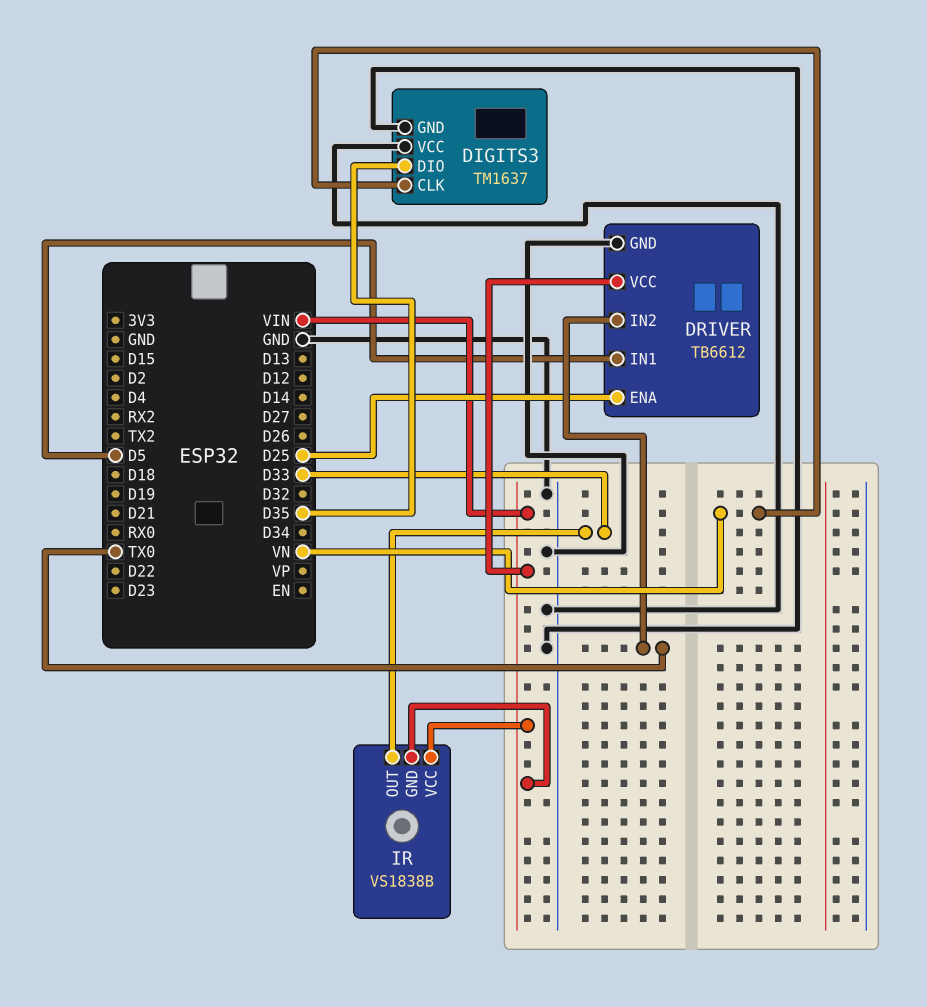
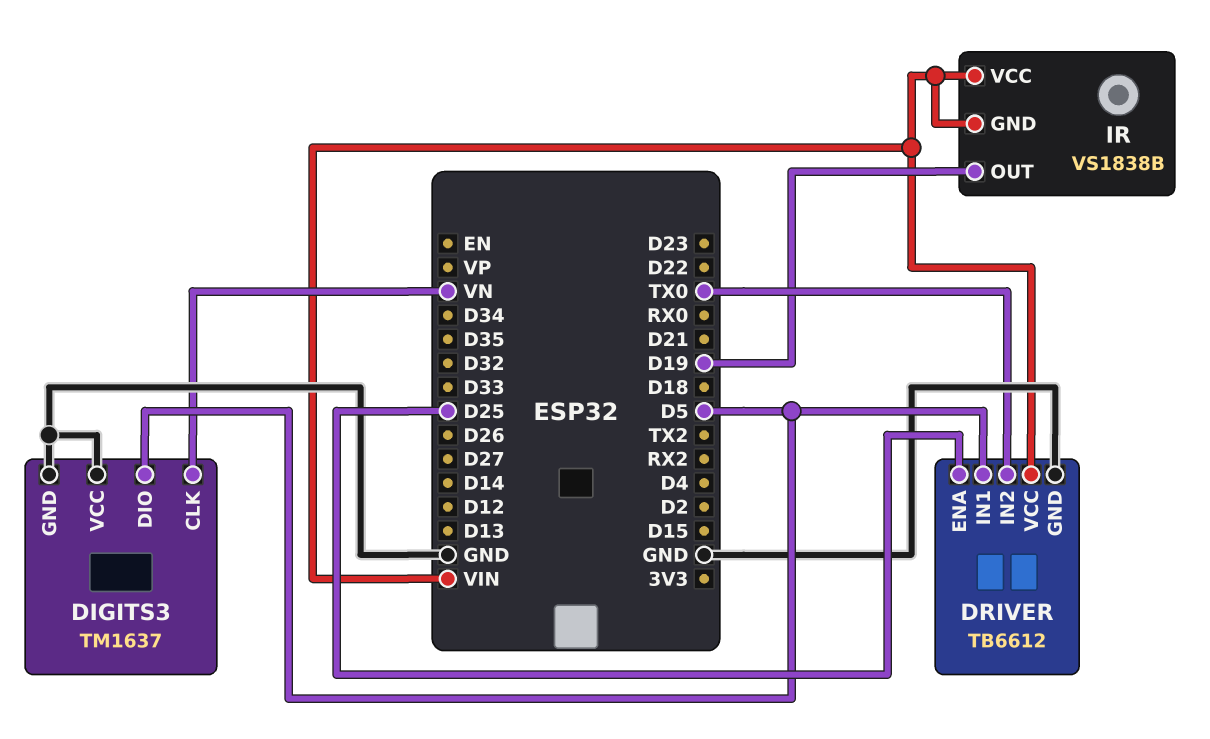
DIGITS3 pin DIO: D35 -> D5
IR pin OUT: D33 -> D19

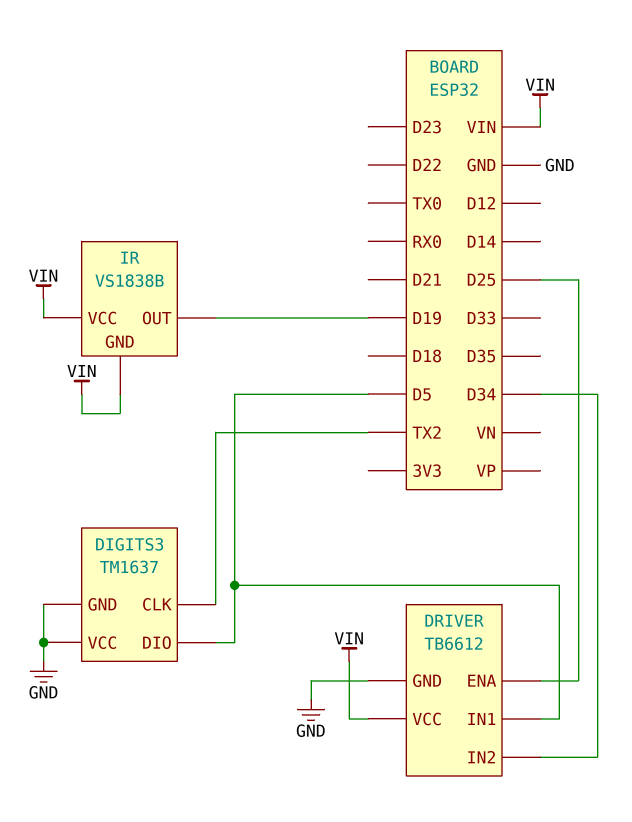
DIGITS3 pin CLK: VN -> TX2
DRIVER pin IN2: TX0 -> D34

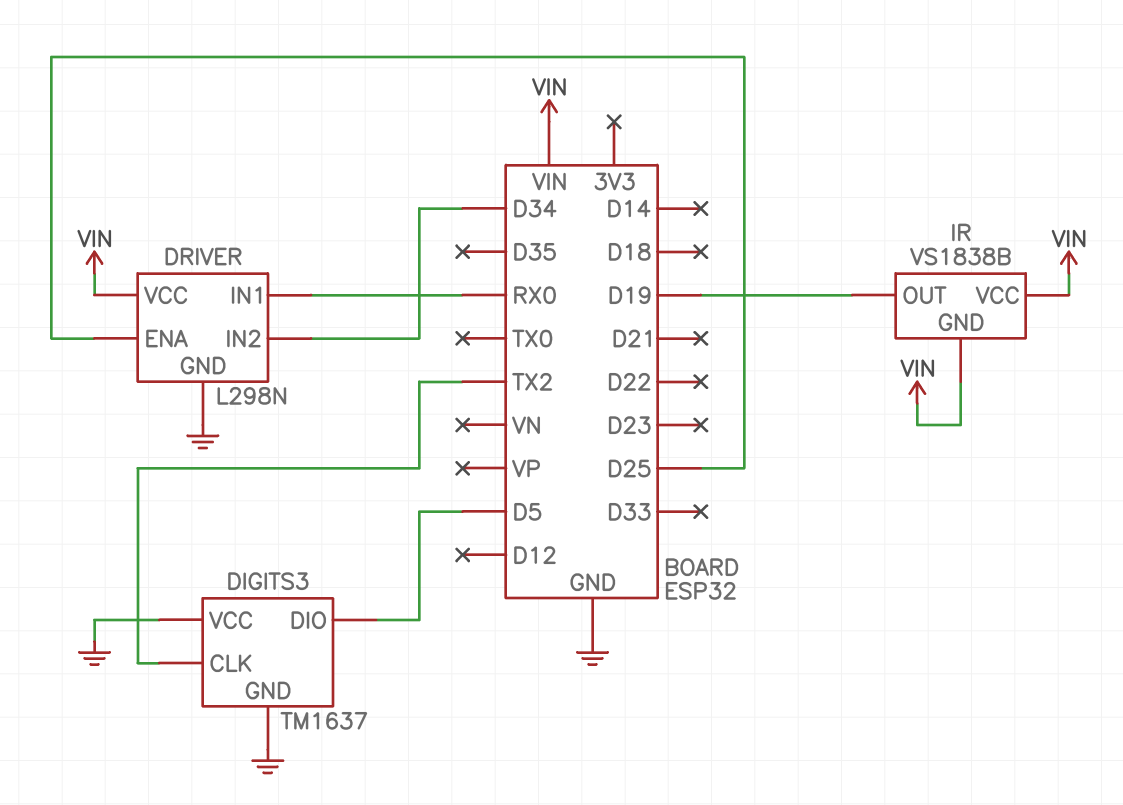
DRIVER: TB6612 -> L298N
DRIVER pin IN1: D5 -> RX0

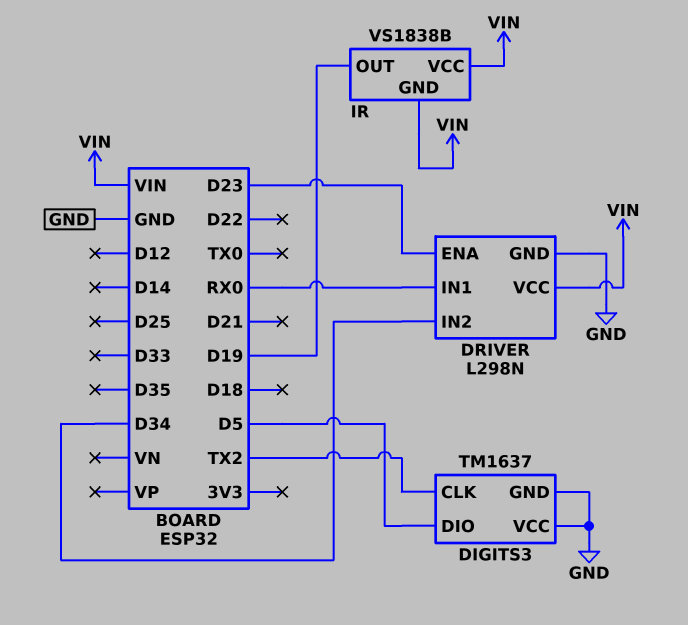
DRIVER pin ENA: D25 -> D23

